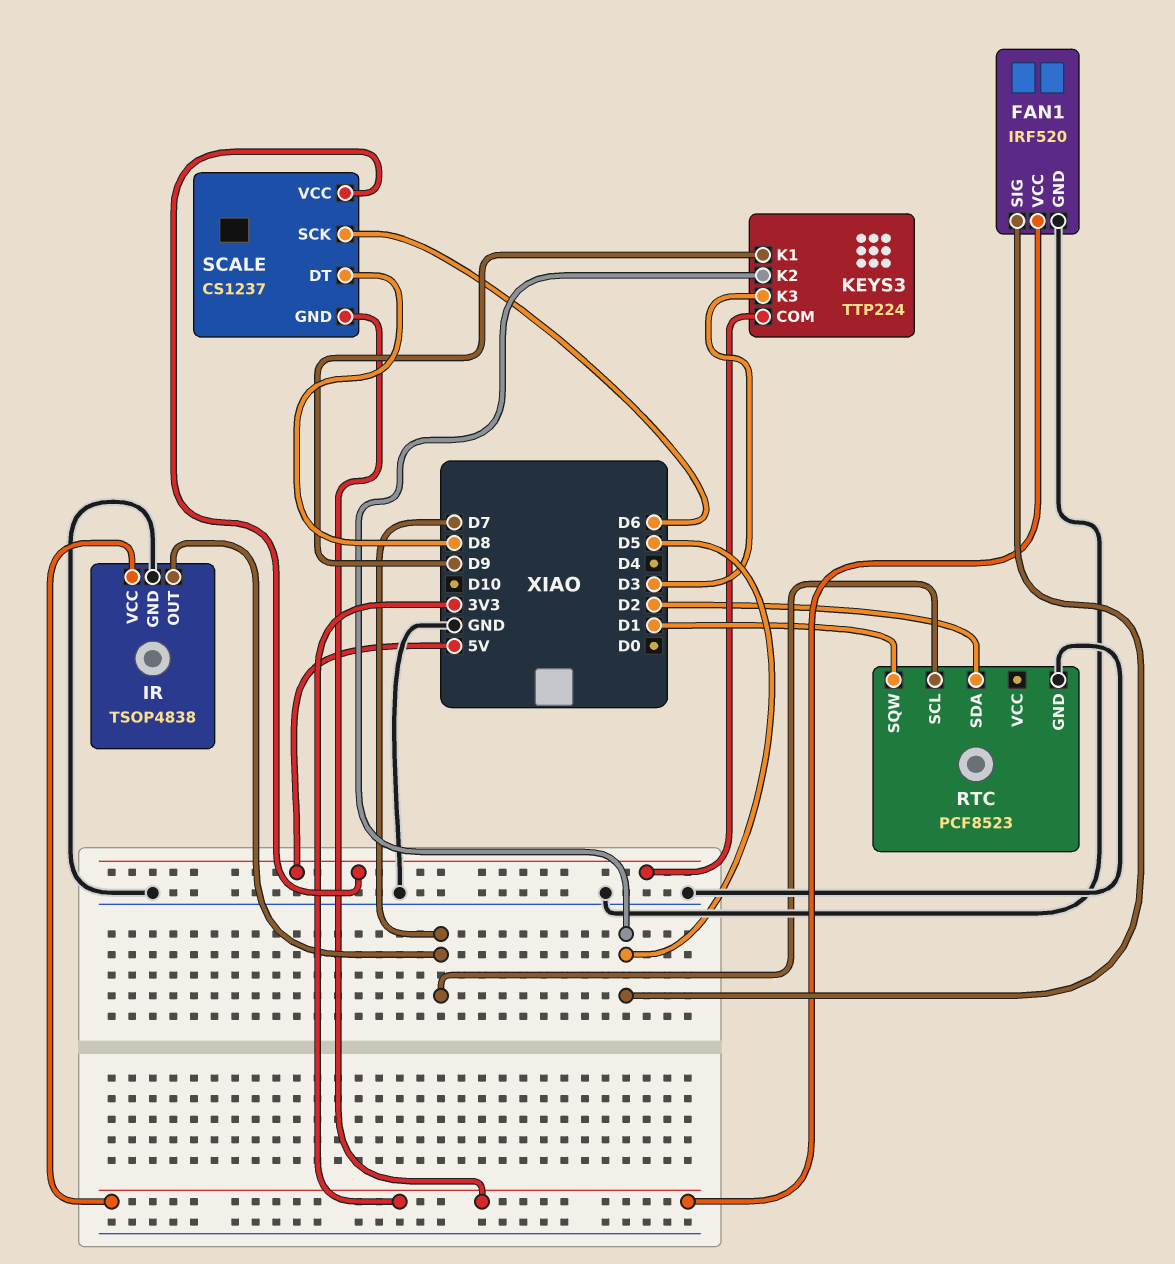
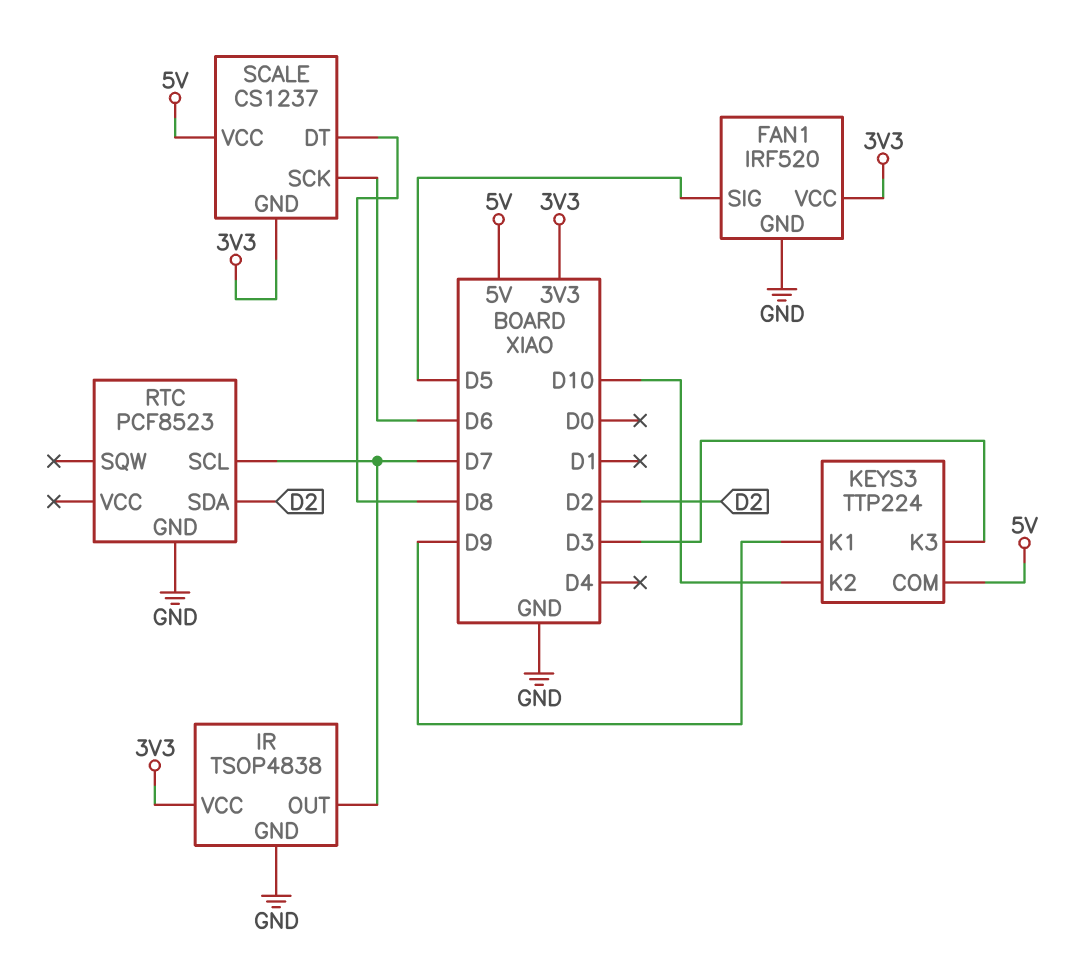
KEYS3 pin K2: D5 -> D10
RTC pin SQW: D1 -> none

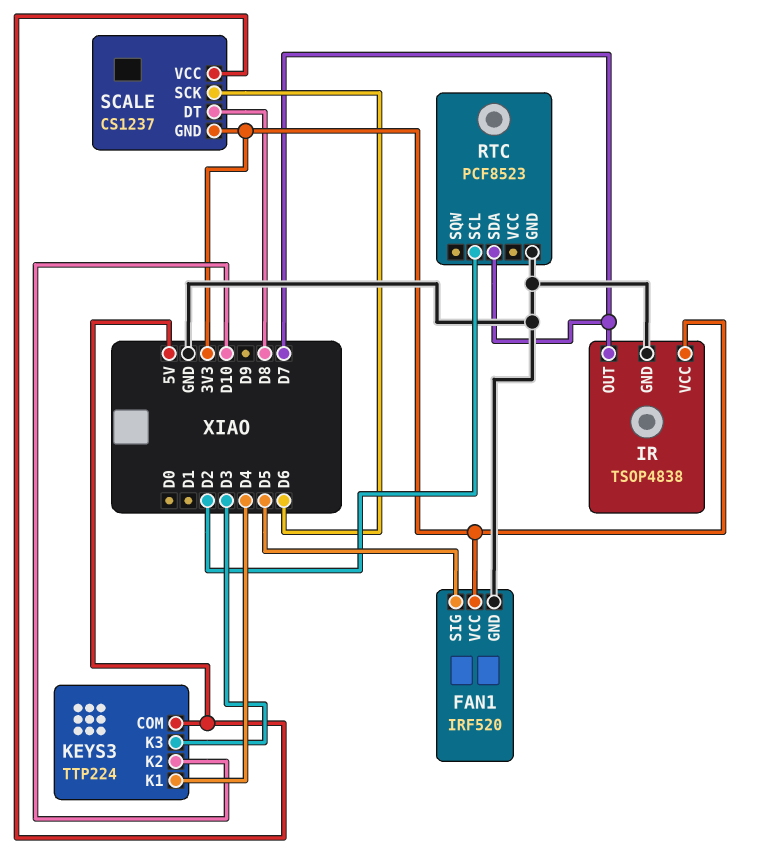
KEYS3 pin K1: D9 -> D4
RTC pin SCL: D7 -> D2
RTC pin SDA: D2 -> D7

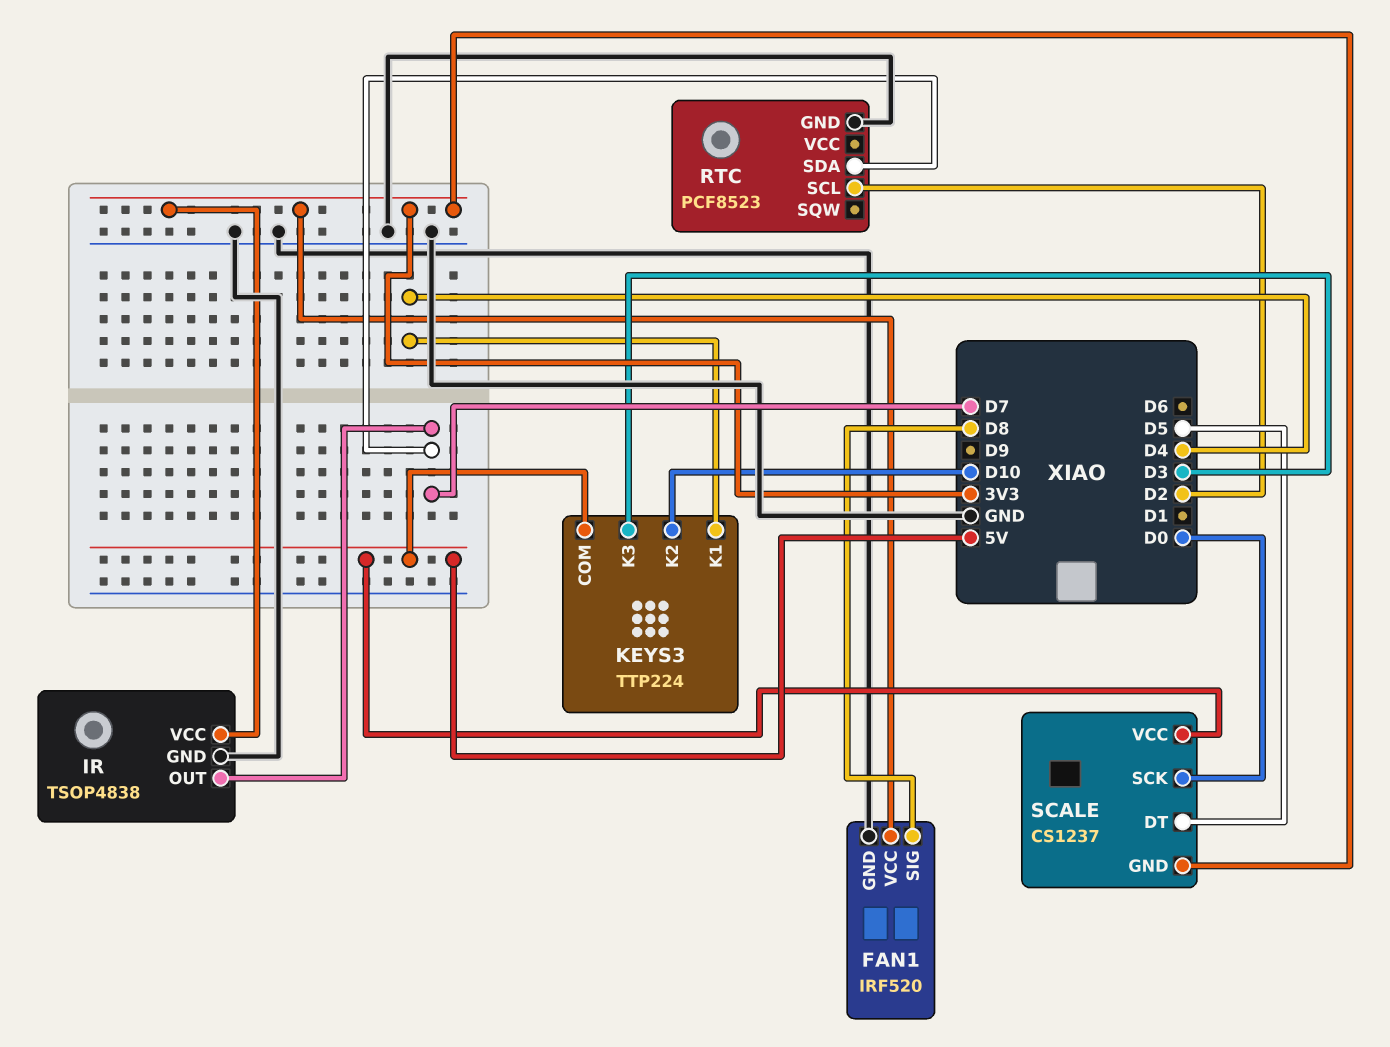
FAN1 pin SIG: D5 -> D8
SCALE pin DT: D8 -> D5
SCALE pin SCK: D6 -> D0

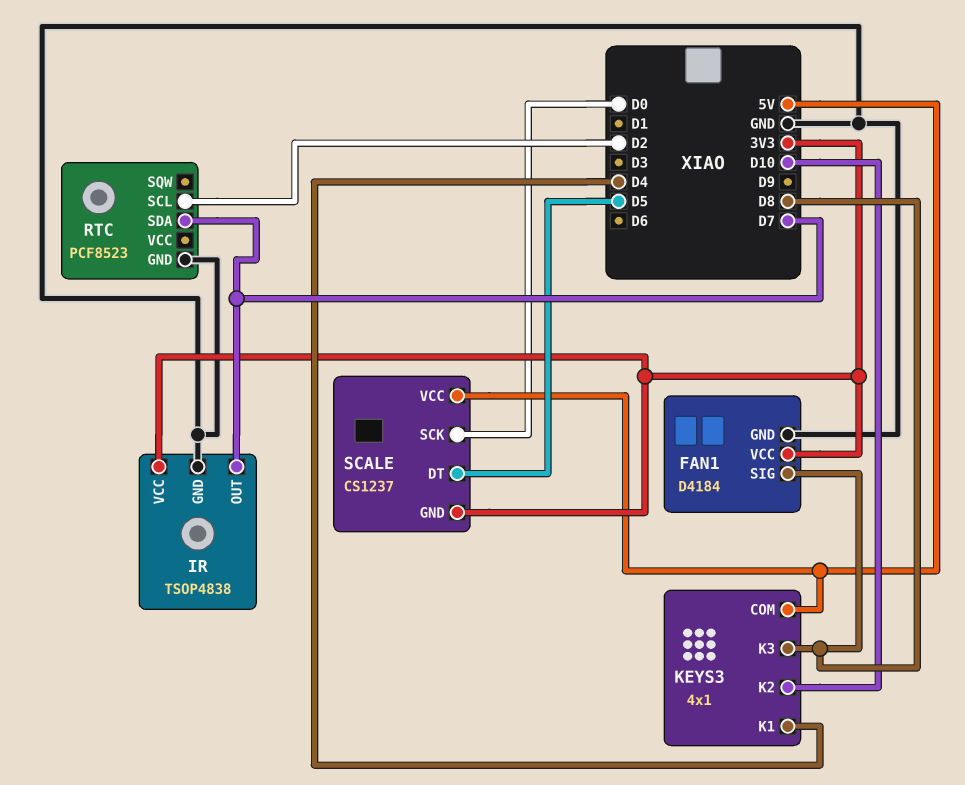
FAN1: IRF520 -> D4184
KEYS3: TTP224 -> 4x1
KEYS3 pin K3: D3 -> D8

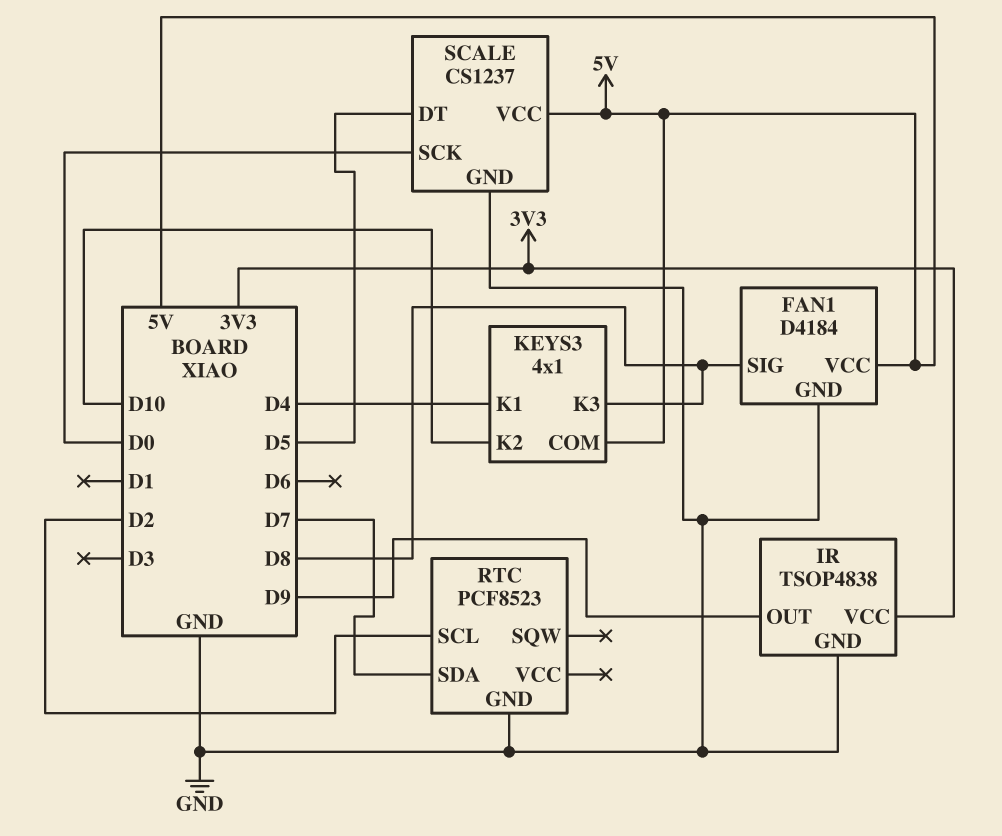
FAN1 pin VCC: 3V3 -> 5V
IR pin OUT: D7 -> D9
SCALE pin GND: 3V3 -> GND

